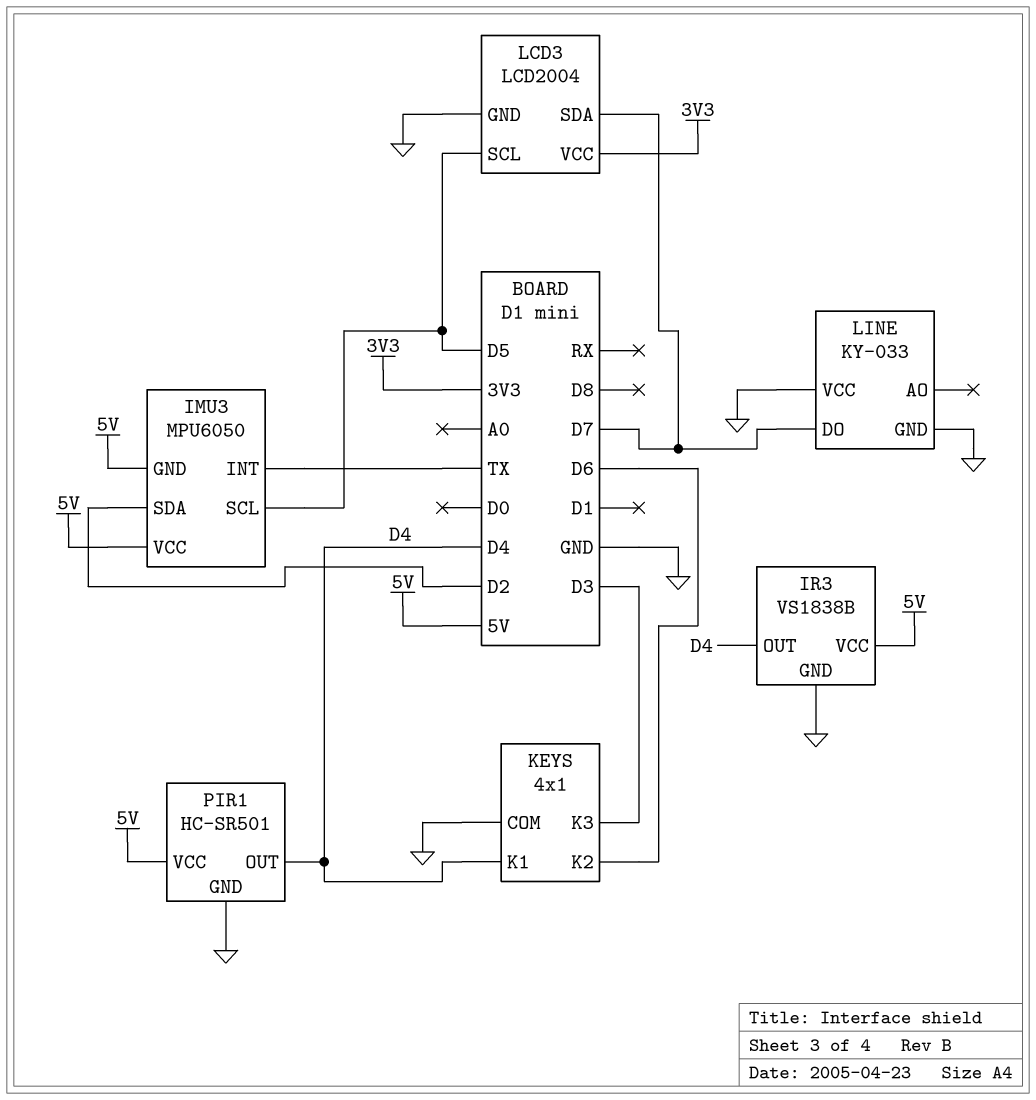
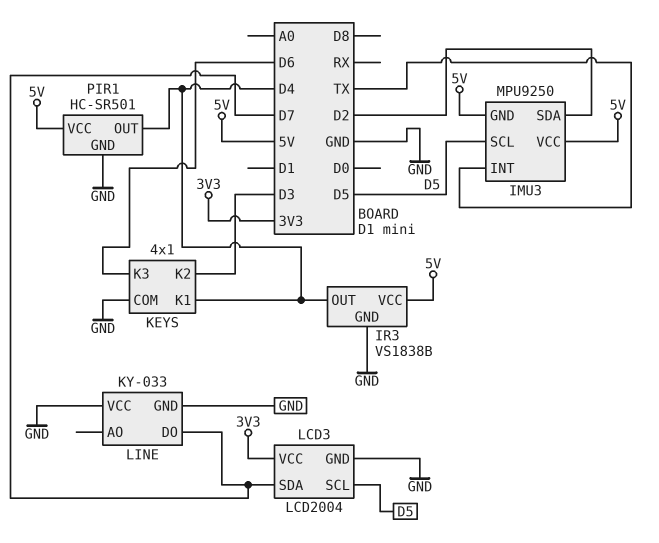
IMU3: MPU6050 -> MPU9250
KEYS pin K2: D6 -> D3
KEYS pin K3: D3 -> D6

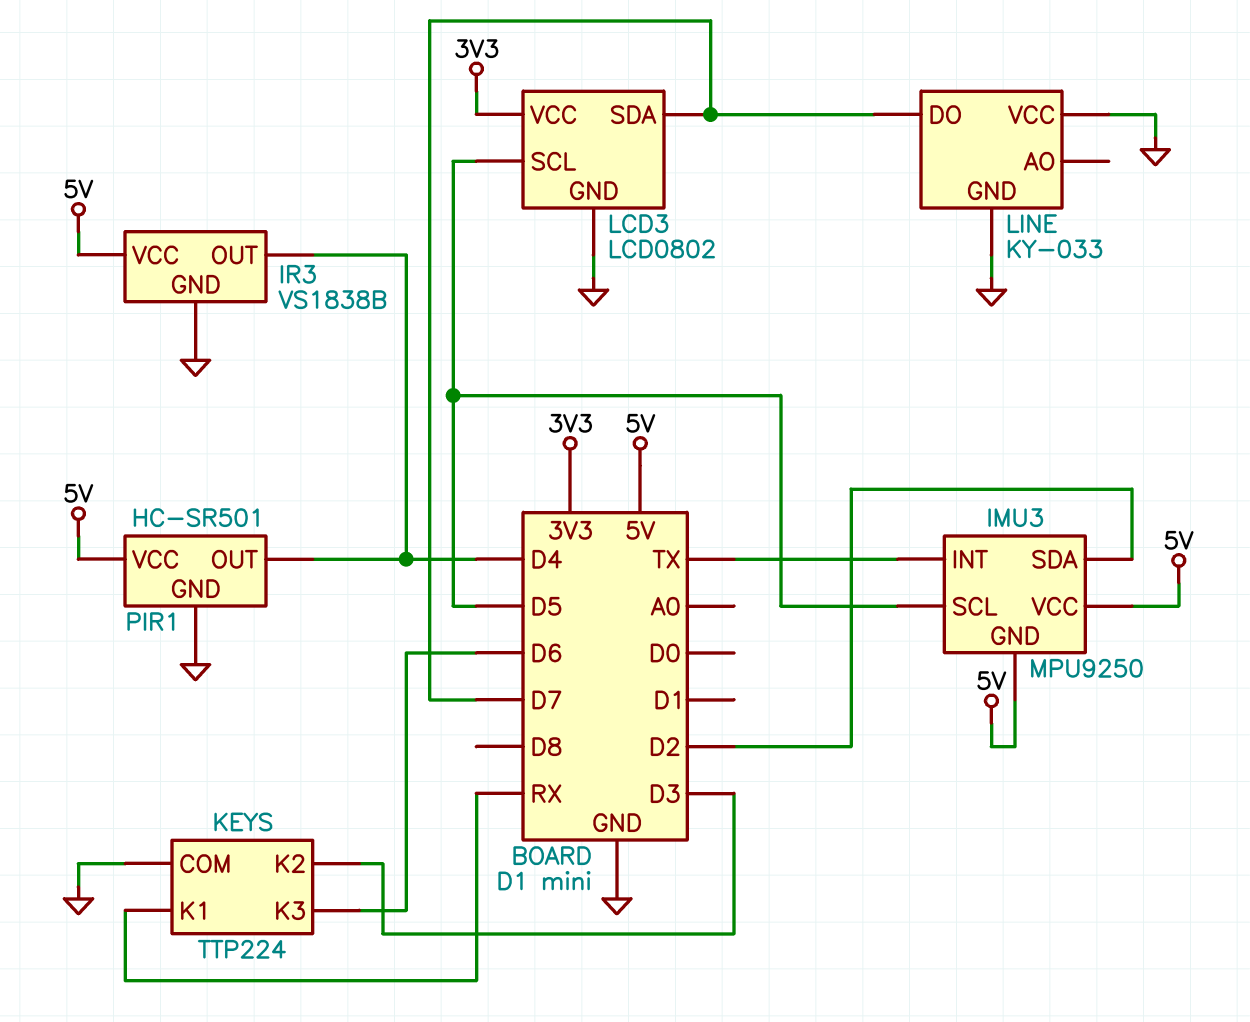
KEYS: 4x1 -> TTP224
KEYS pin K1: D4 -> RX
LCD3: LCD2004 -> LCD0802

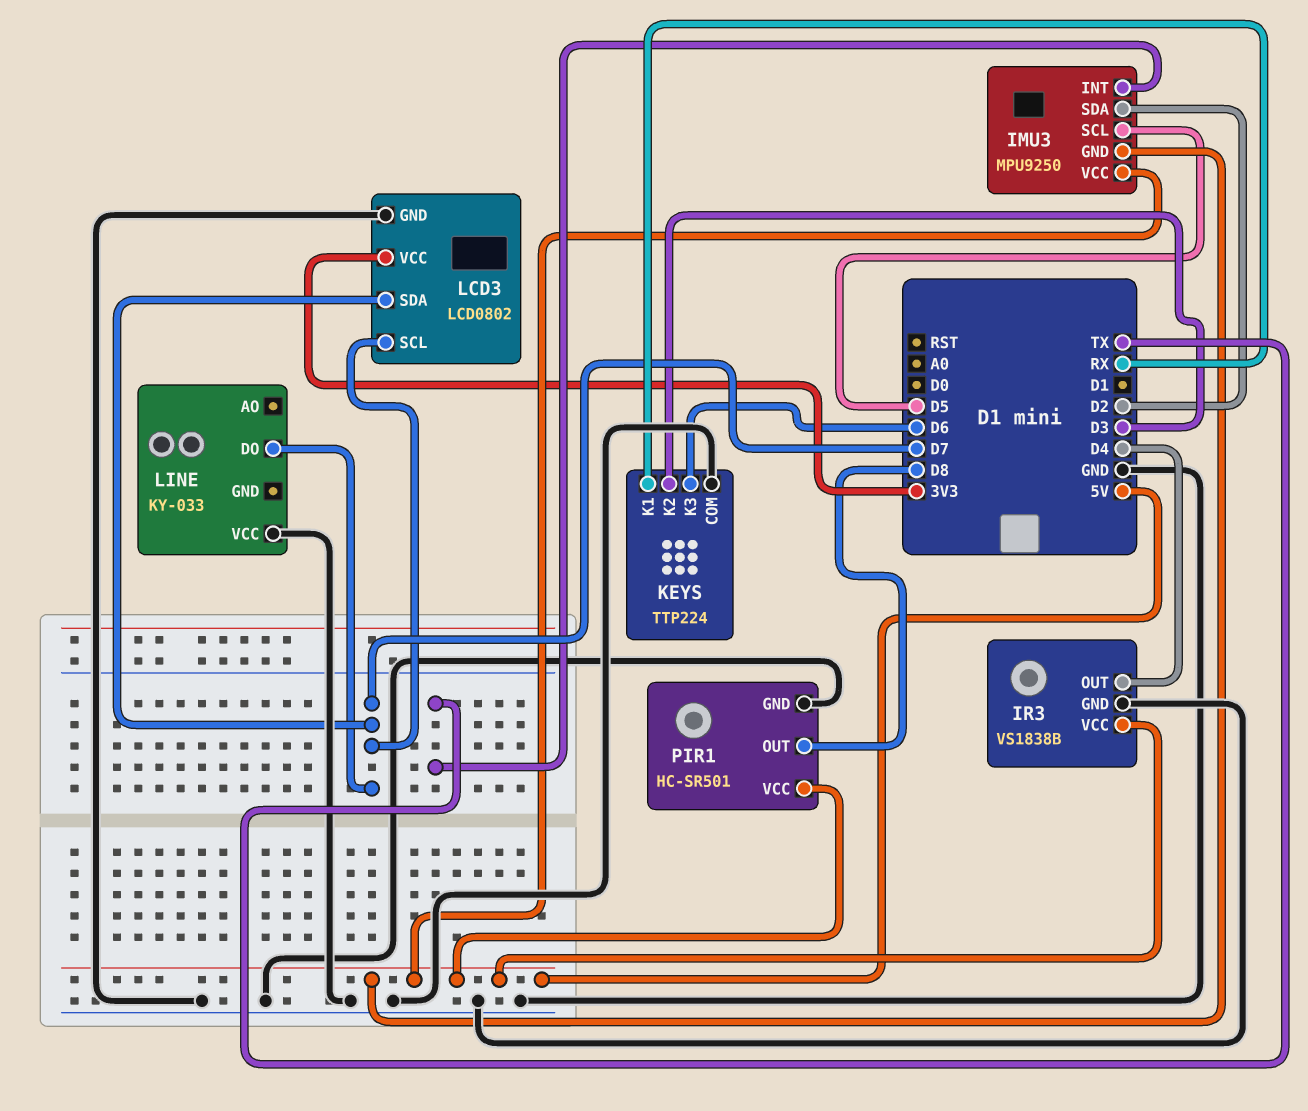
LCD3 pin SCL: D5 -> D7
LINE pin GND: GND -> none
PIR1 pin OUT: D4 -> D8

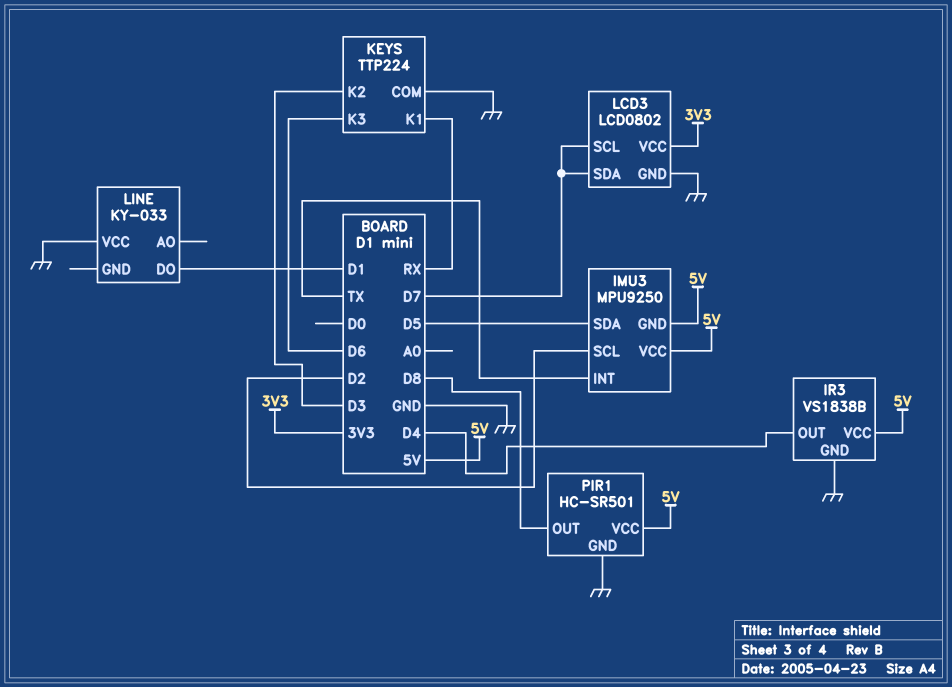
IMU3 pin SCL: D5 -> D2
IMU3 pin SDA: D2 -> D5
LINE pin DO: D7 -> D1

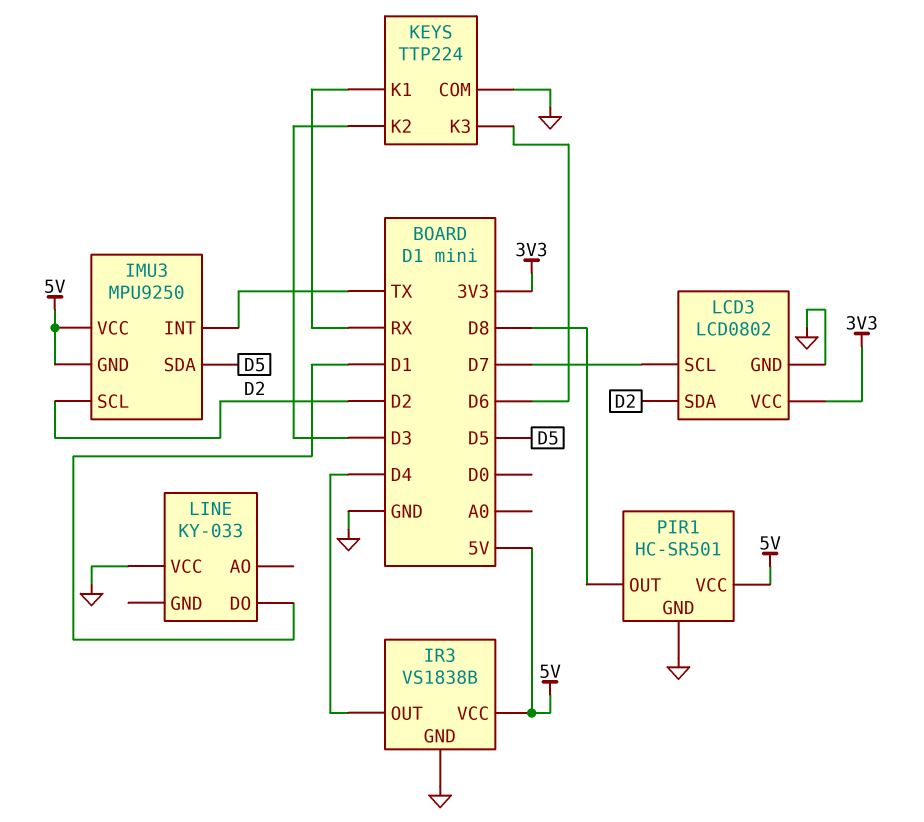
LCD3 pin SDA: D7 -> D2

